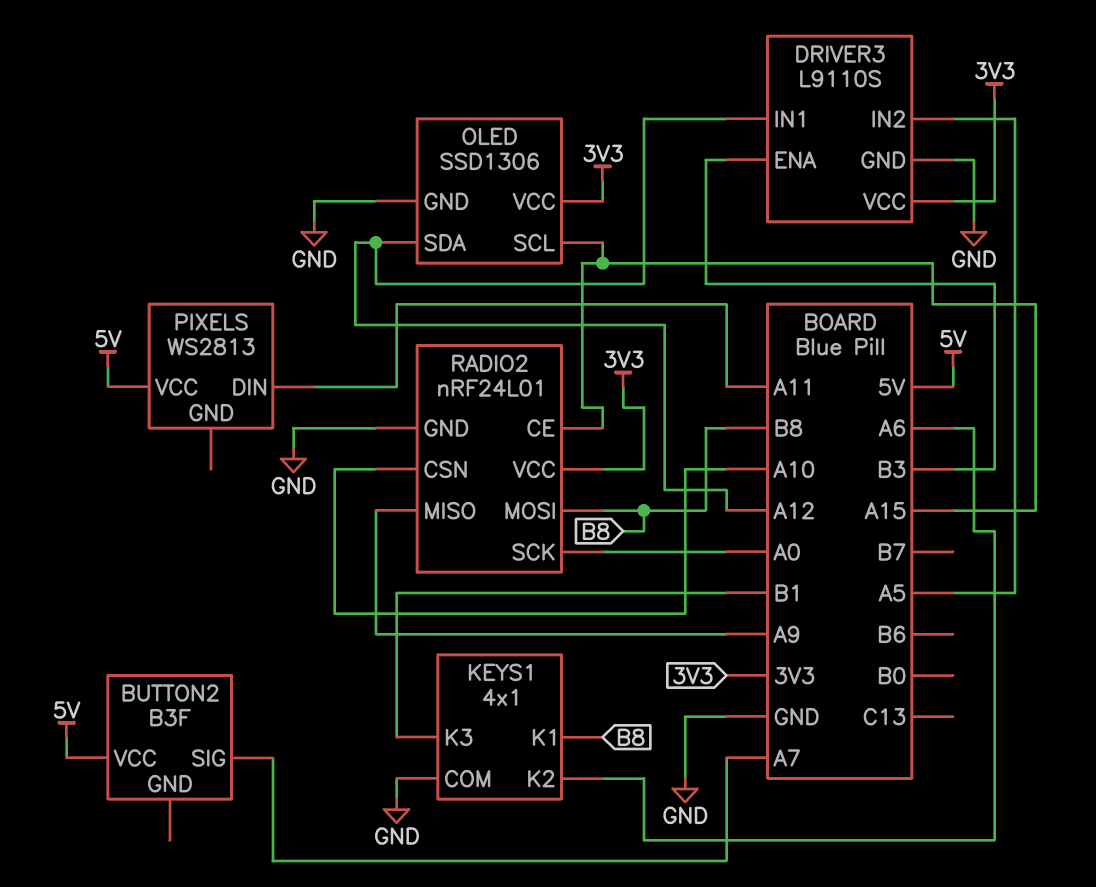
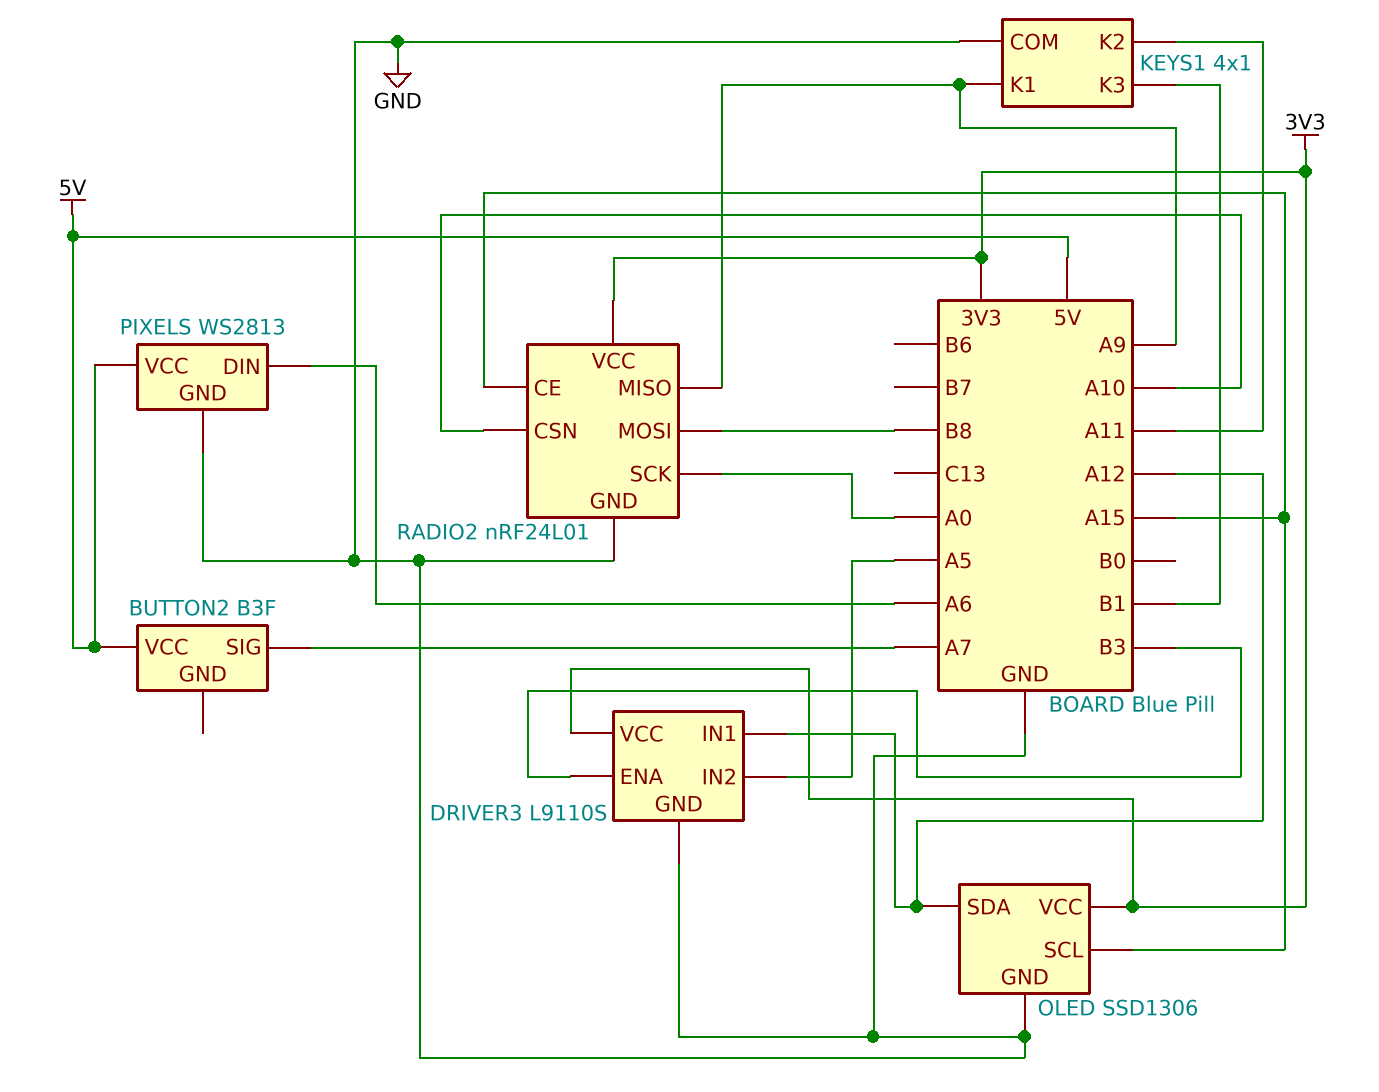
KEYS1 pin K1: B8 -> A9
KEYS1 pin K2: A6 -> A11
PIXELS pin DIN: A11 -> A6
PIXELS pin GND: none -> GND

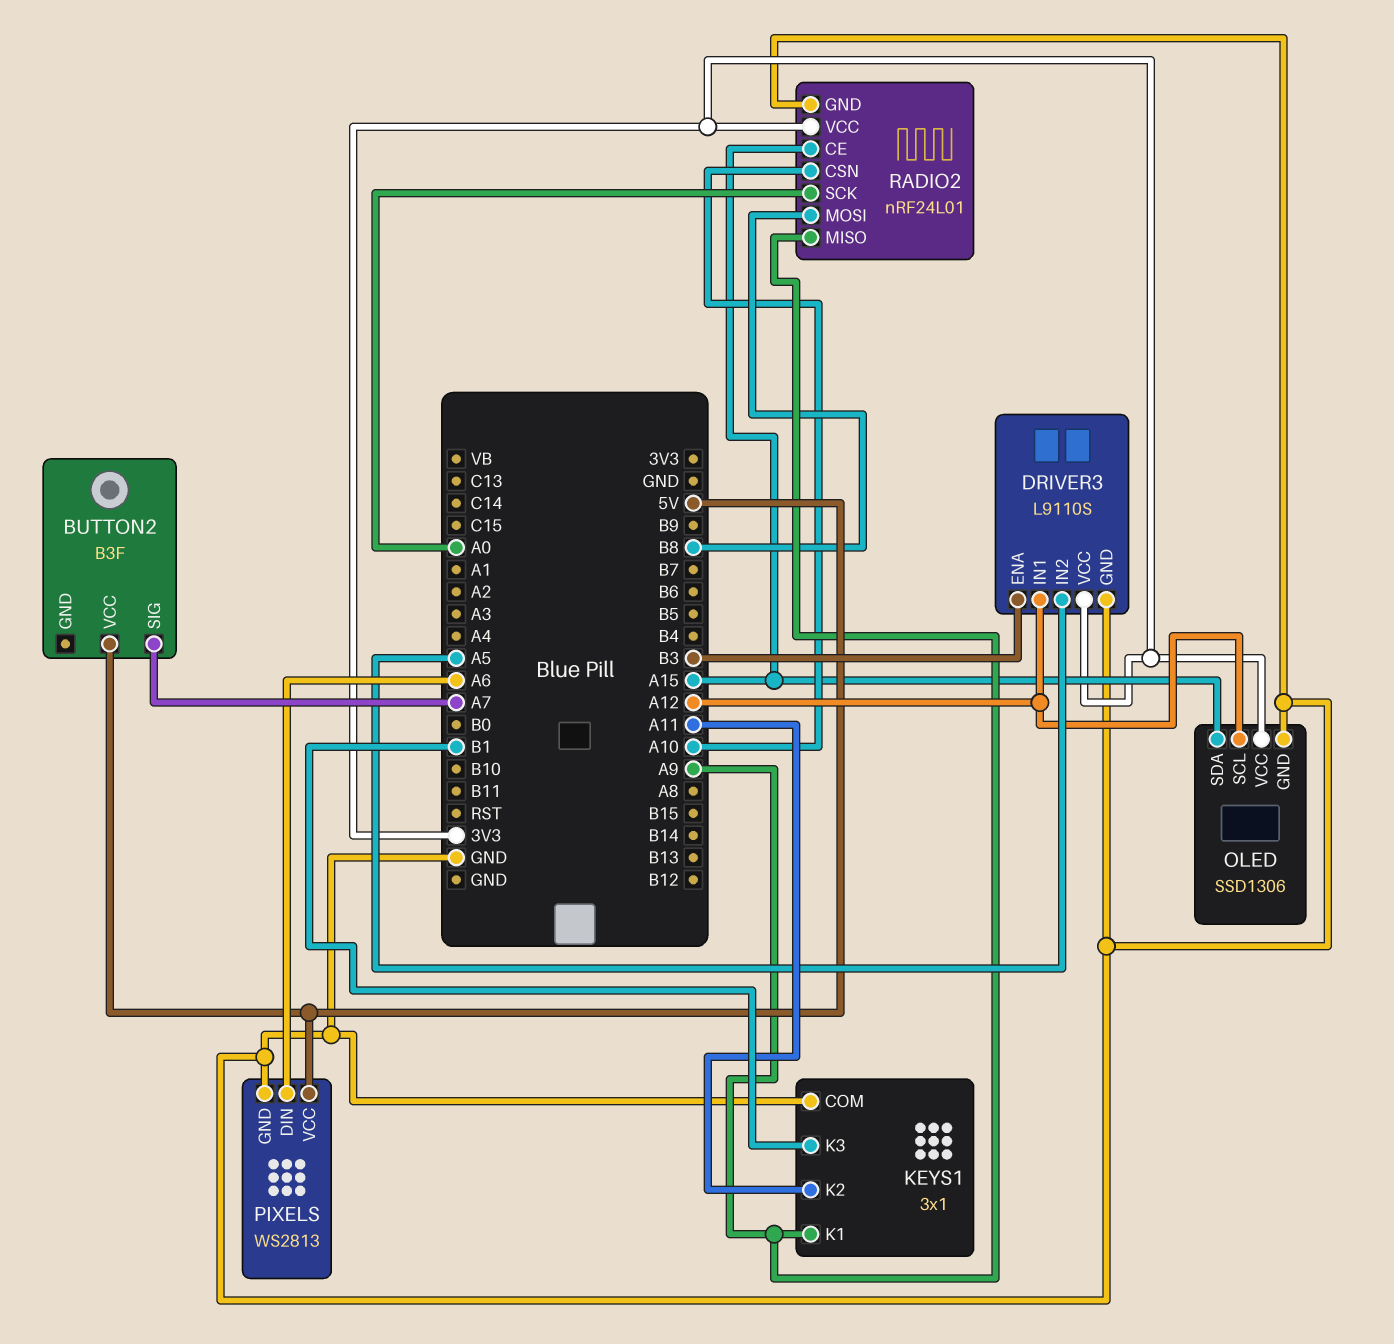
KEYS1: 4x1 -> 3x1
OLED pin SCL: A15 -> A12
OLED pin SDA: A12 -> A15

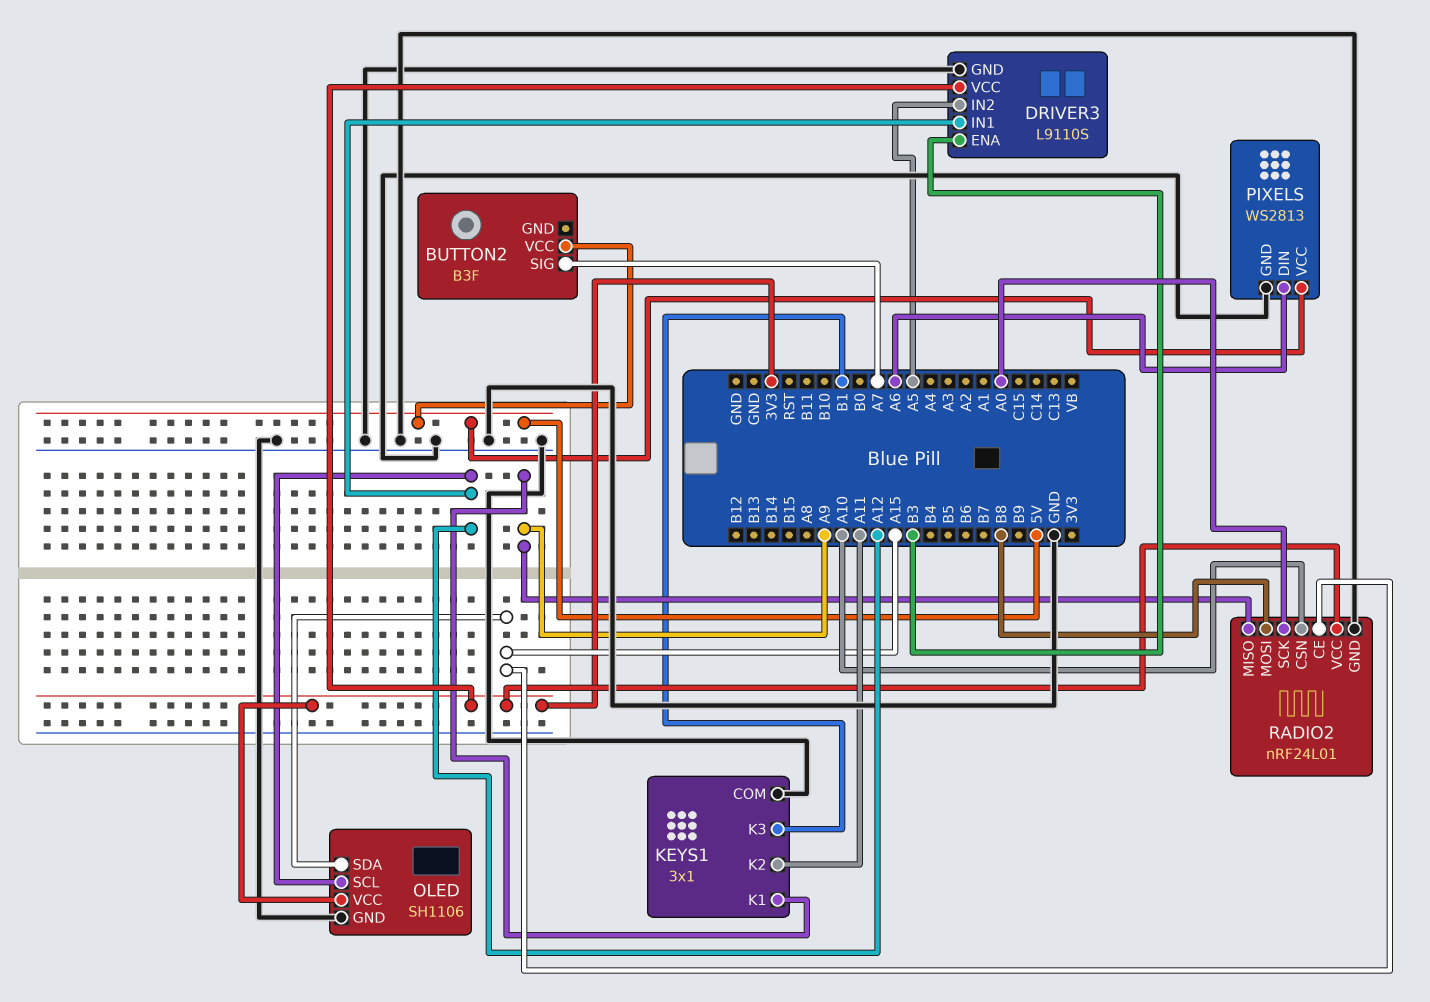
OLED: SSD1306 -> SH1106

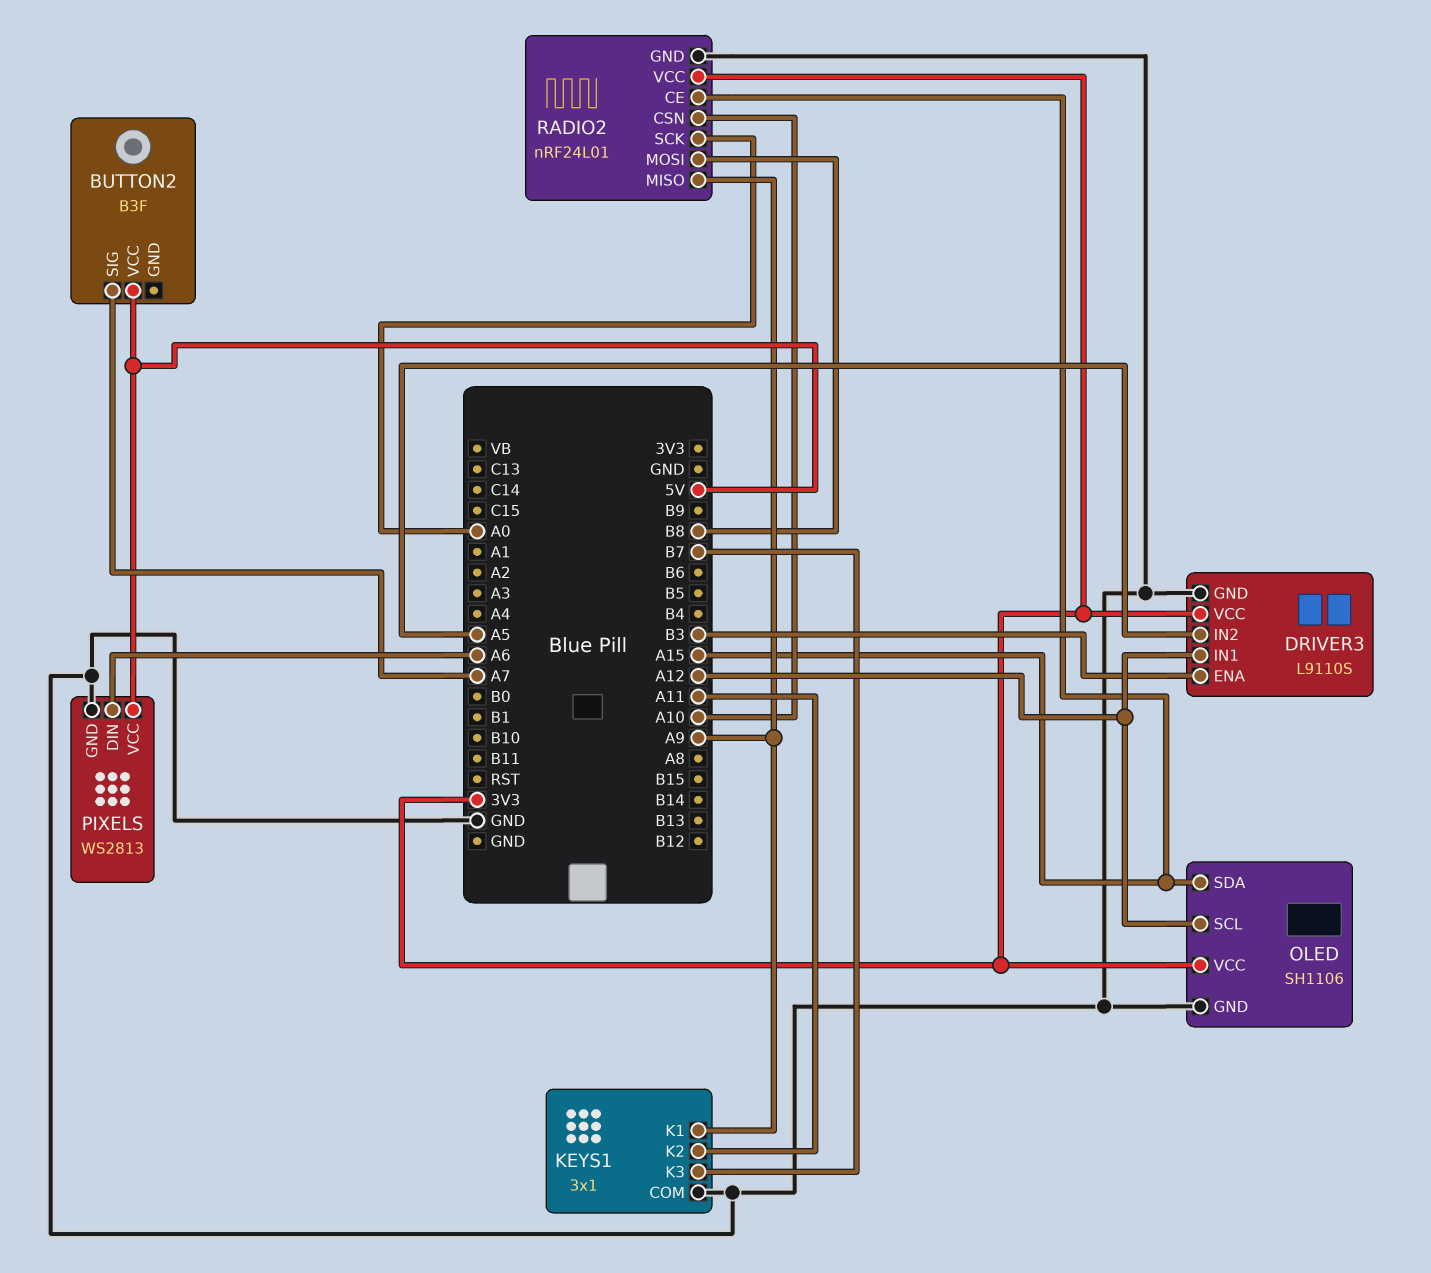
KEYS1 pin K3: B1 -> B7

